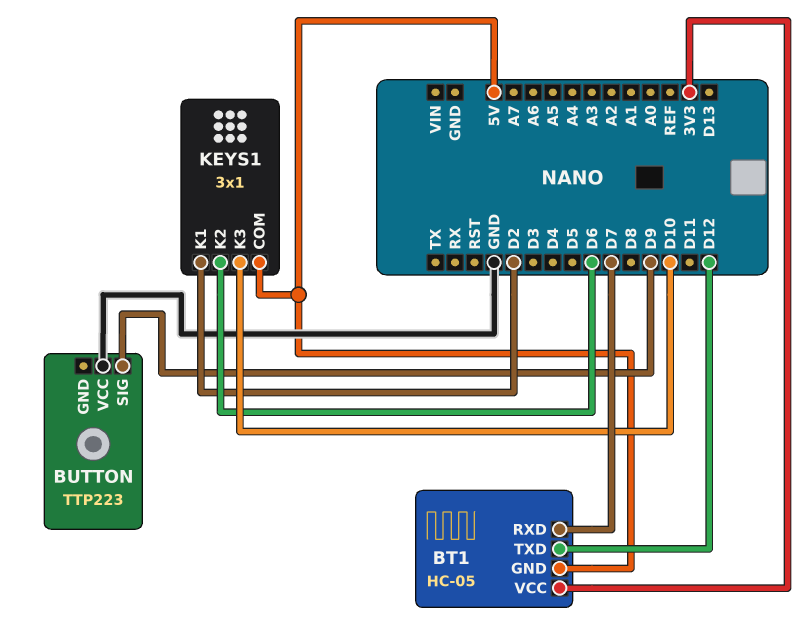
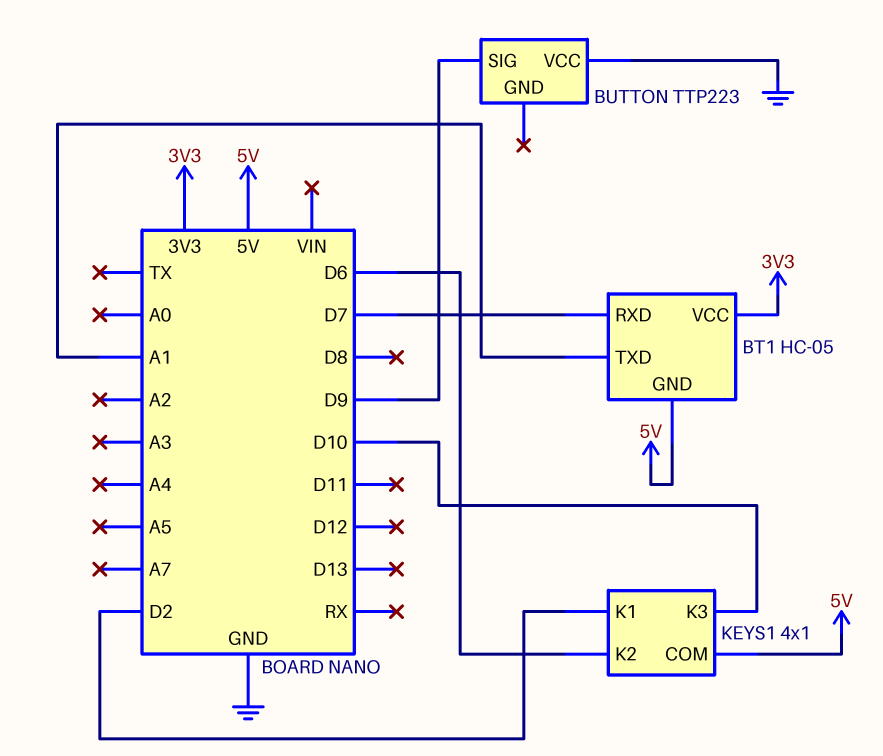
BT1 pin TXD: D12 -> A1
KEYS1: 3x1 -> 4x1

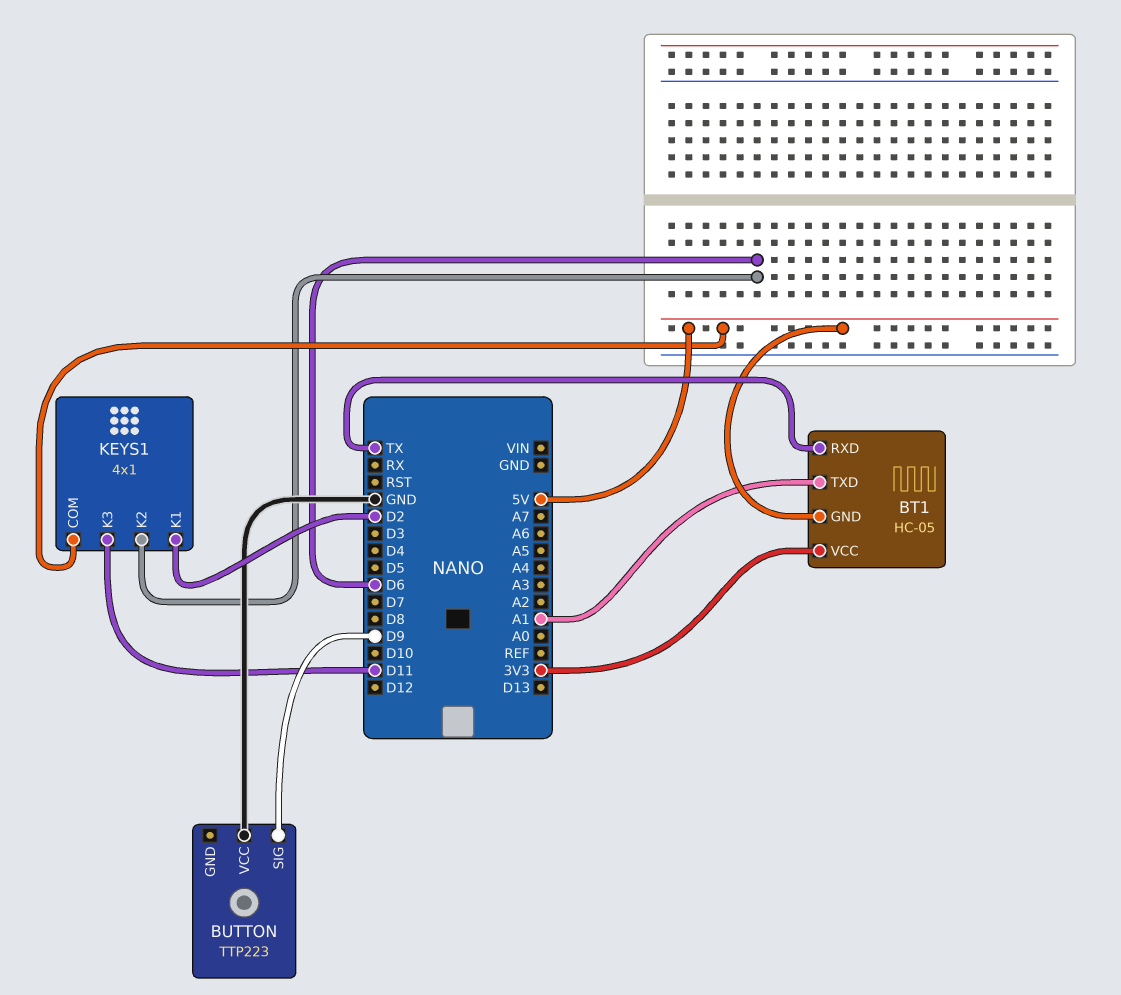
BT1 pin RXD: D7 -> TX
KEYS1 pin K3: D10 -> D11

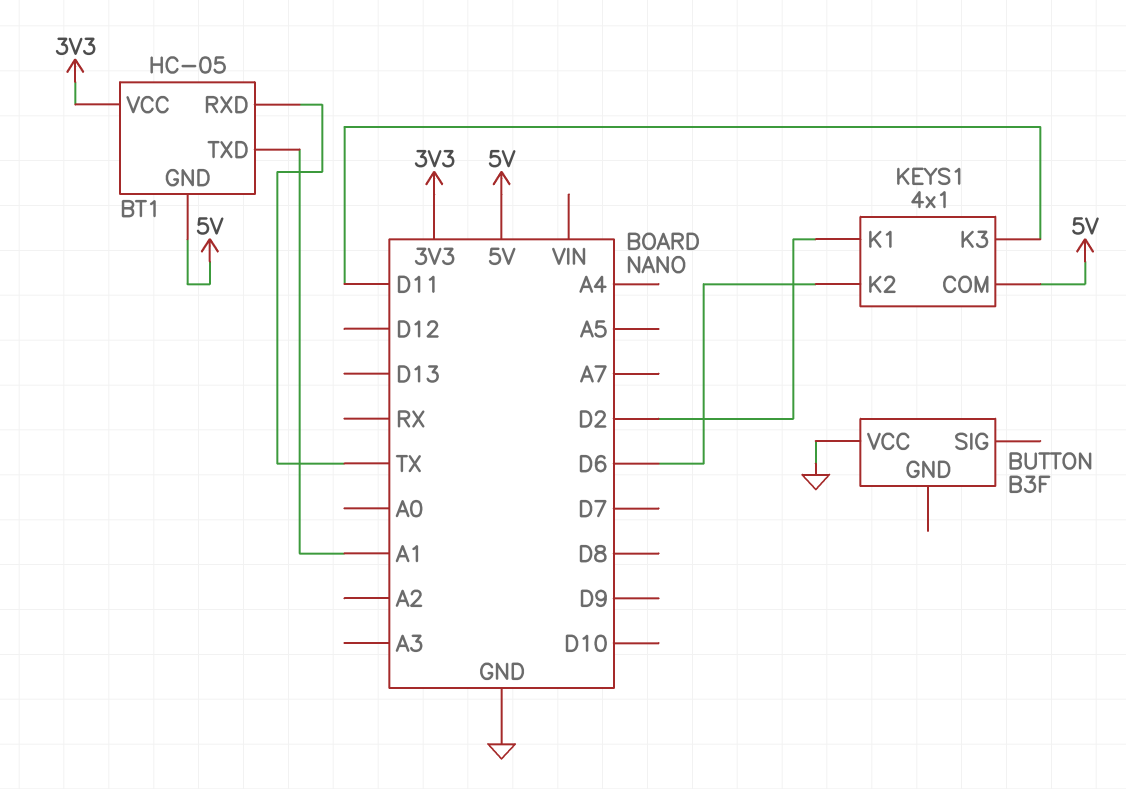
BUTTON: TTP223 -> B3F
BUTTON pin SIG: D9 -> none

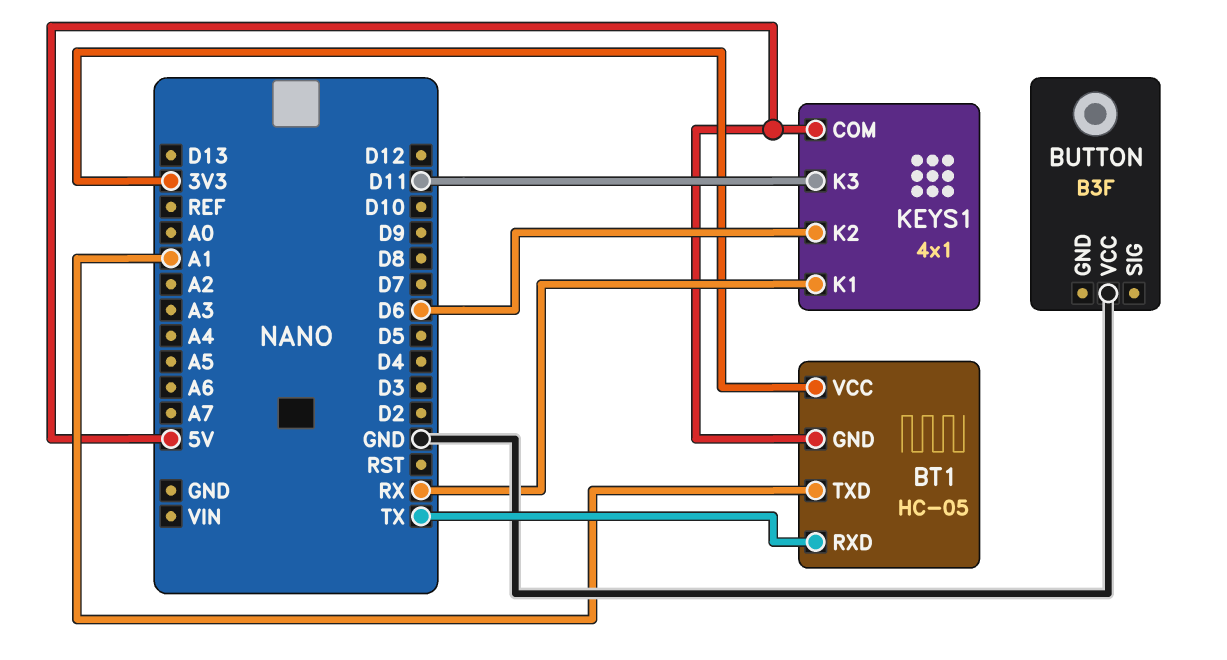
KEYS1 pin K1: D2 -> RX

